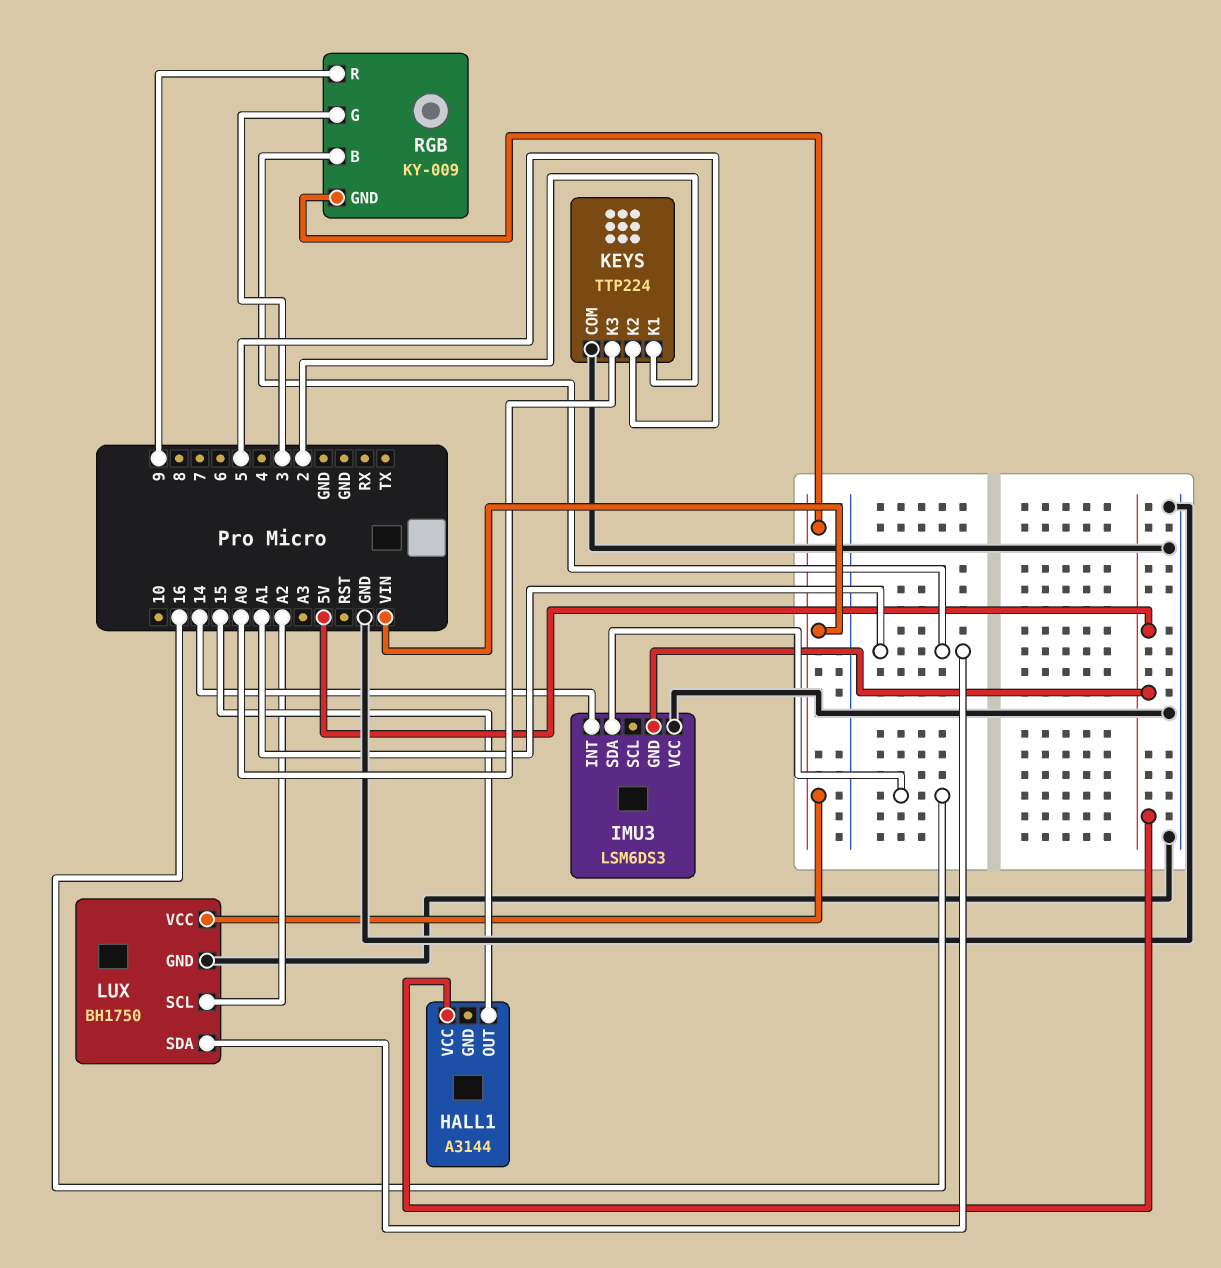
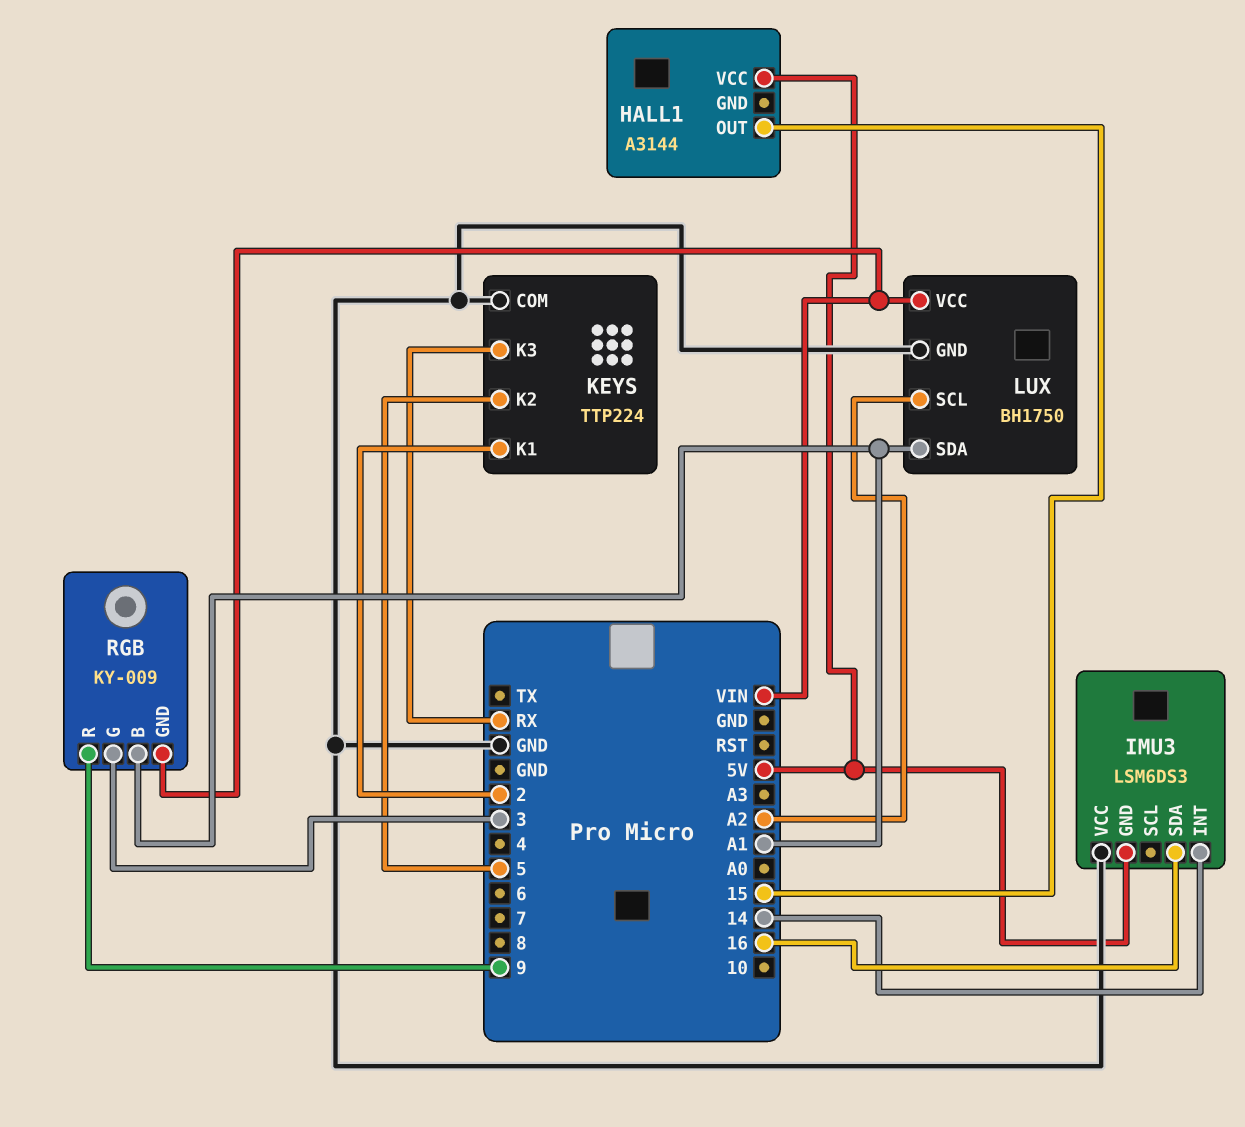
KEYS pin K3: A0 -> RX

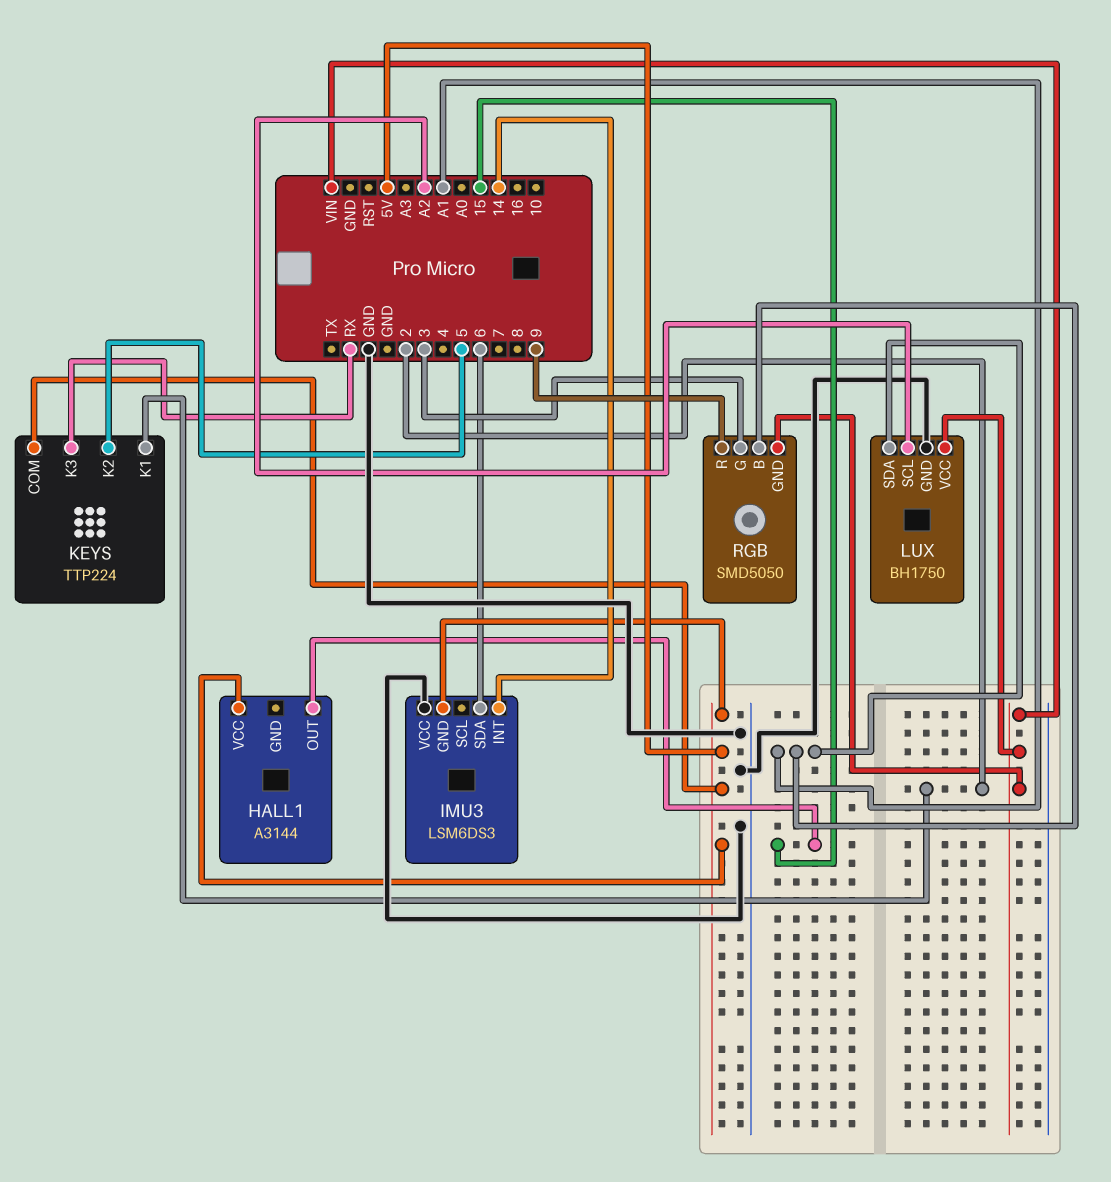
IMU3 pin SDA: 16 -> 6
KEYS pin COM: GND -> 5V
RGB: KY-009 -> SMD5050

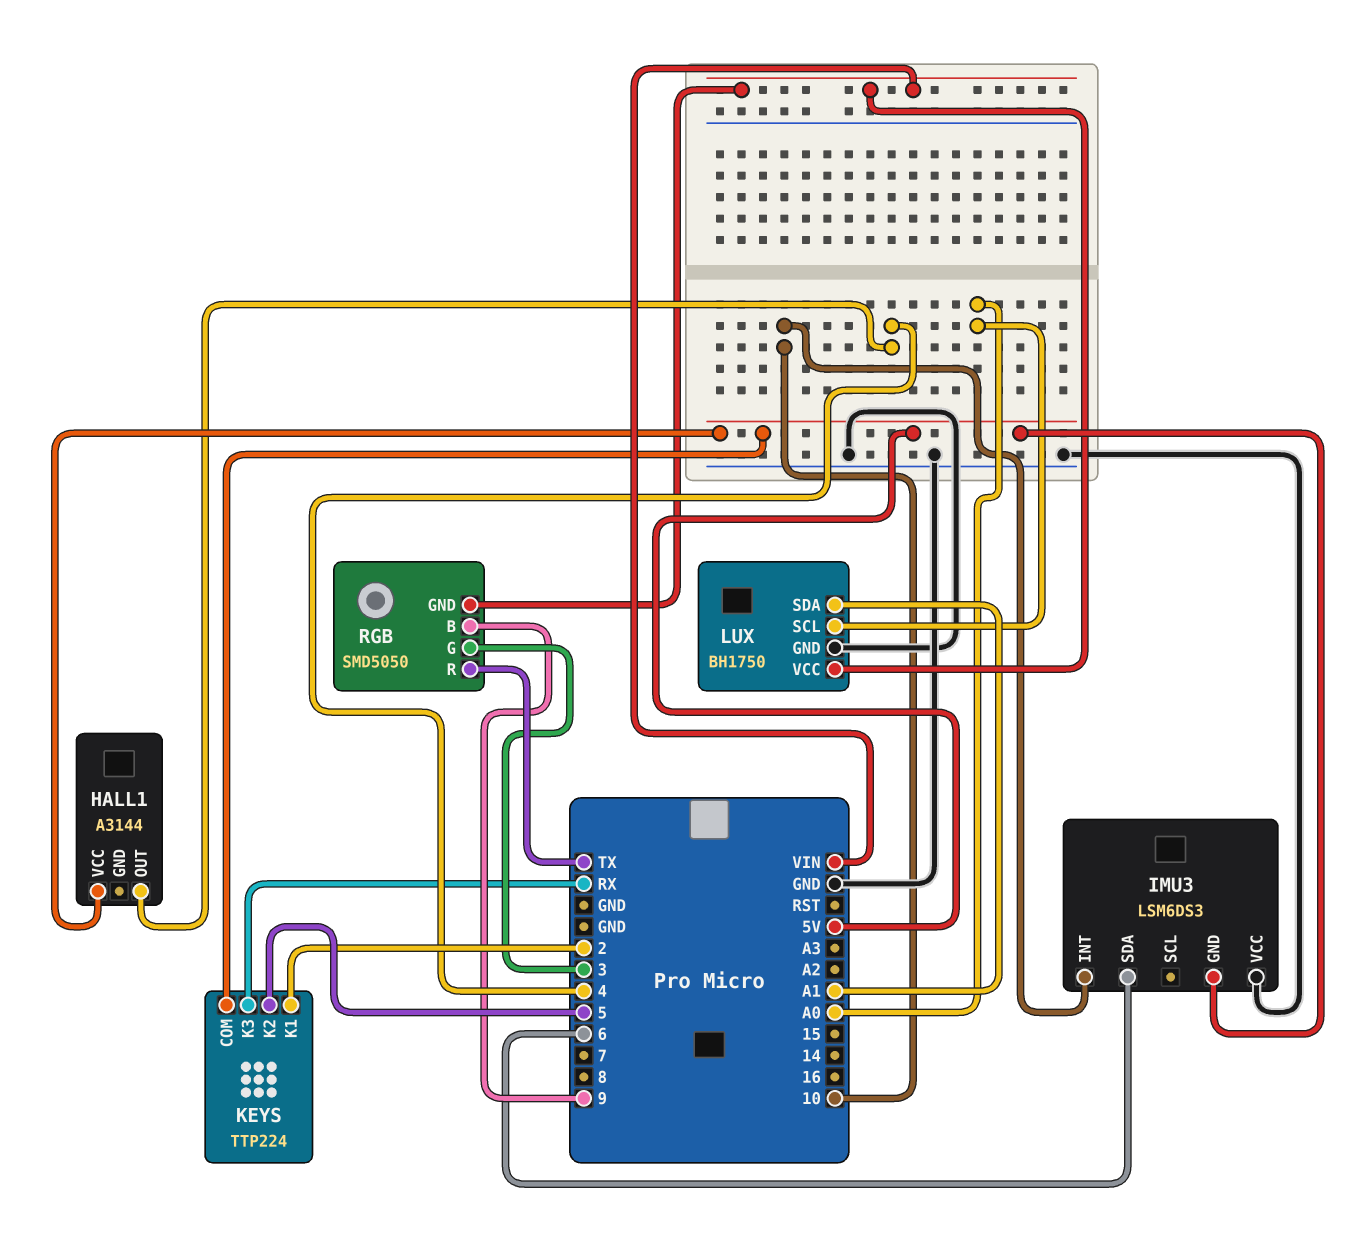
HALL1 pin OUT: 15 -> 4
IMU3 pin INT: 14 -> 10
LUX pin SCL: A2 -> A0
RGB pin B: A1 -> 9
RGB pin R: 9 -> TX

